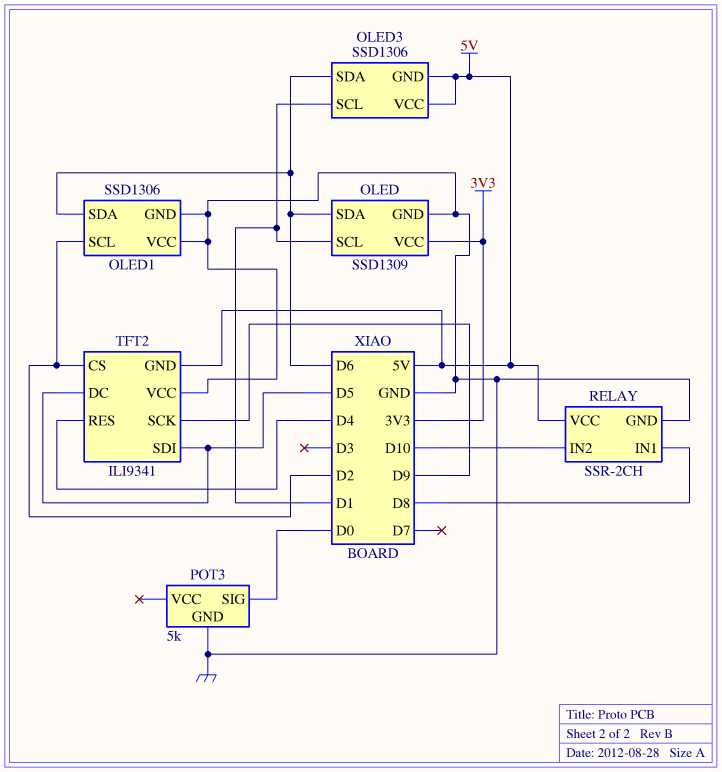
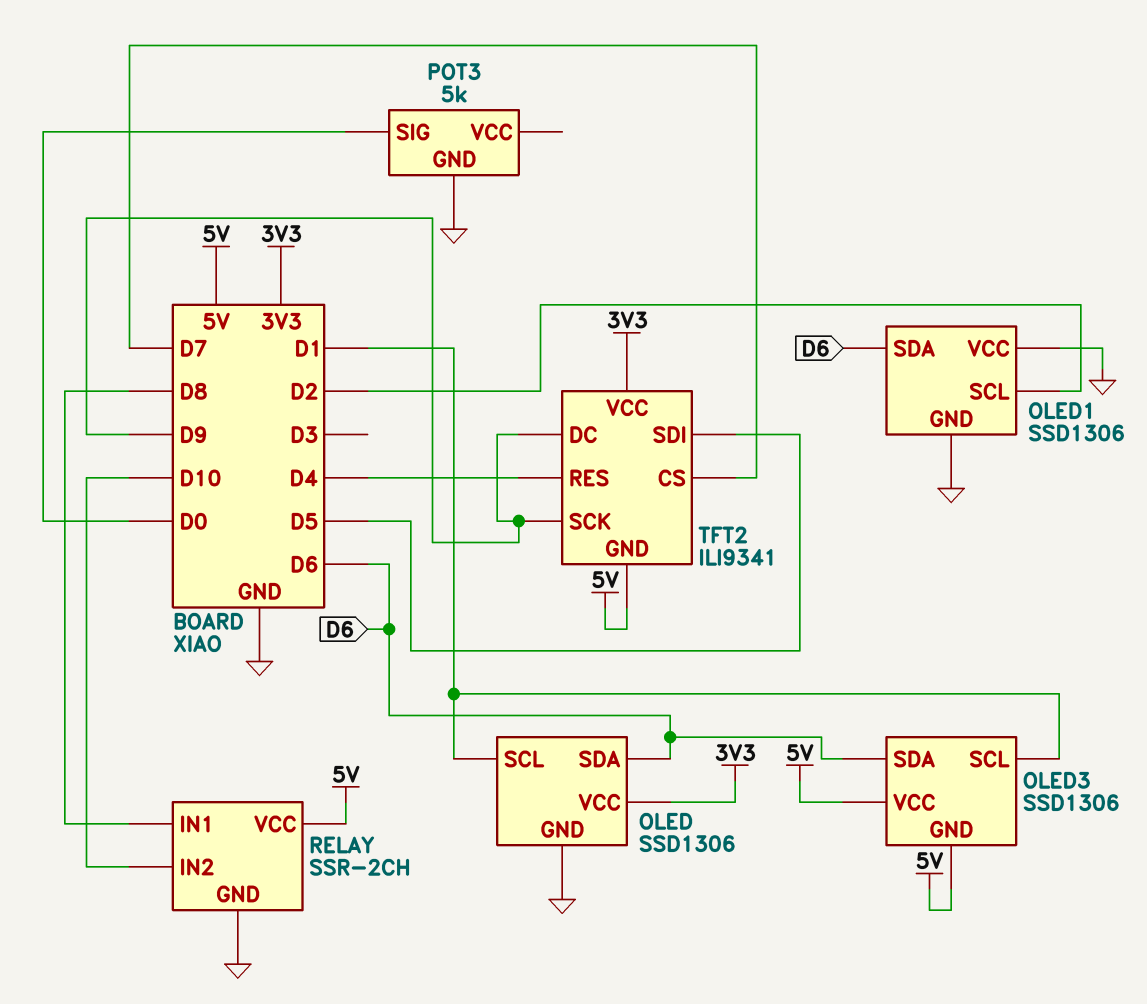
OLED: SSD1309 -> SSD1306
TFT2 pin CS: D2 -> D7
TFT2 pin DC: D5 -> D9
TFT2 pin VCC: GND -> 3V3

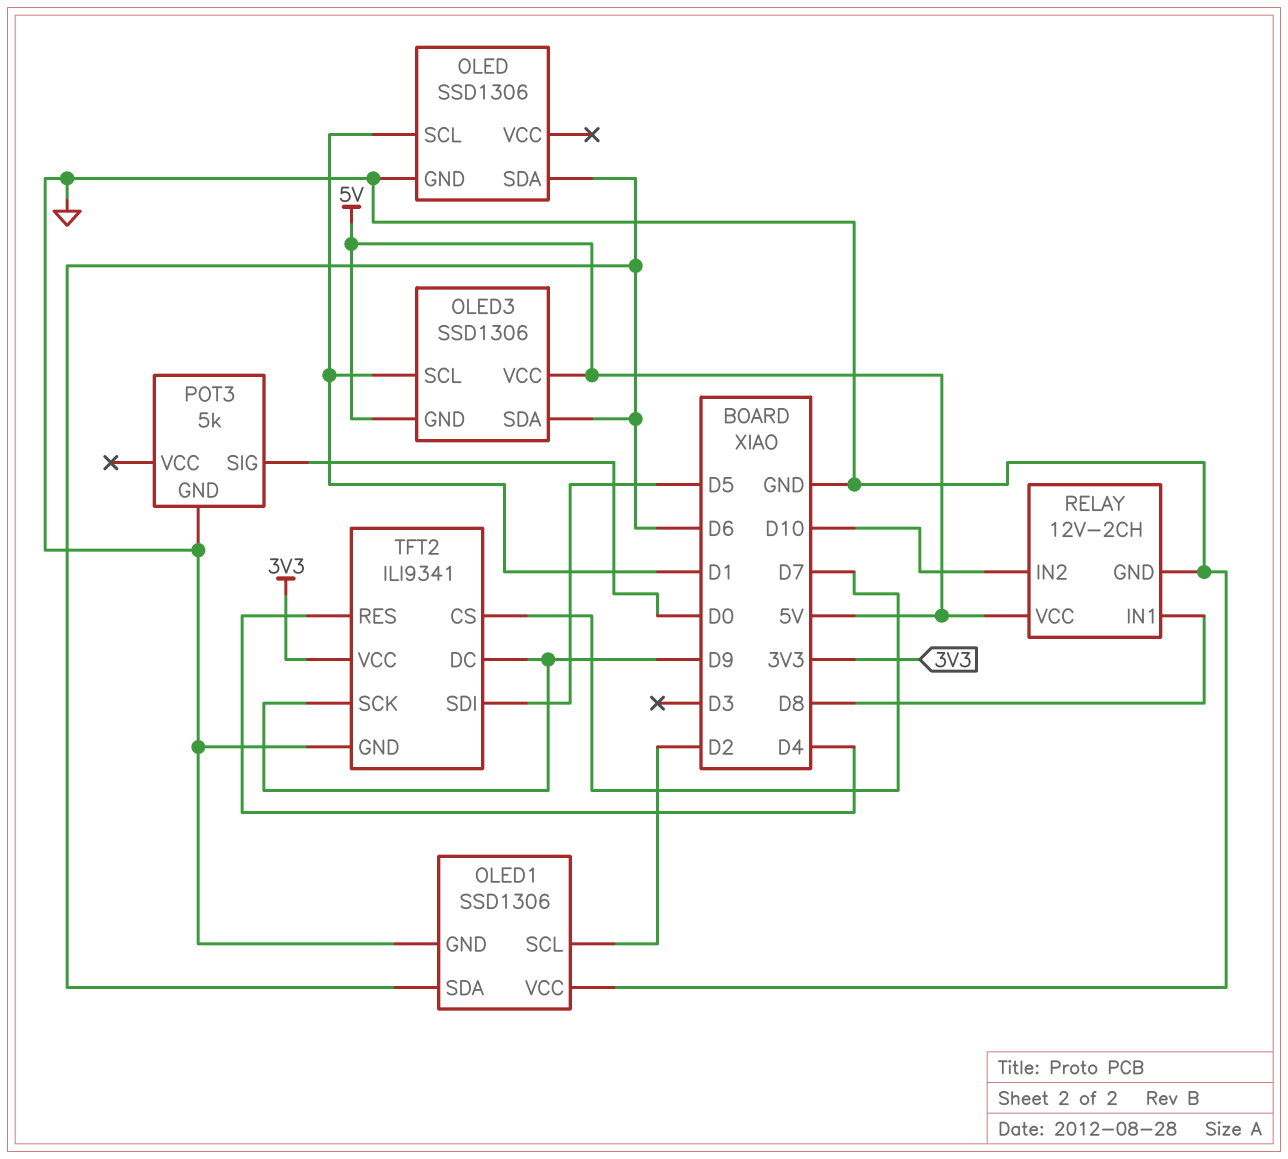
OLED pin VCC: 3V3 -> none
RELAY: SSR-2CH -> 12V-2CH
TFT2 pin GND: 5V -> GND

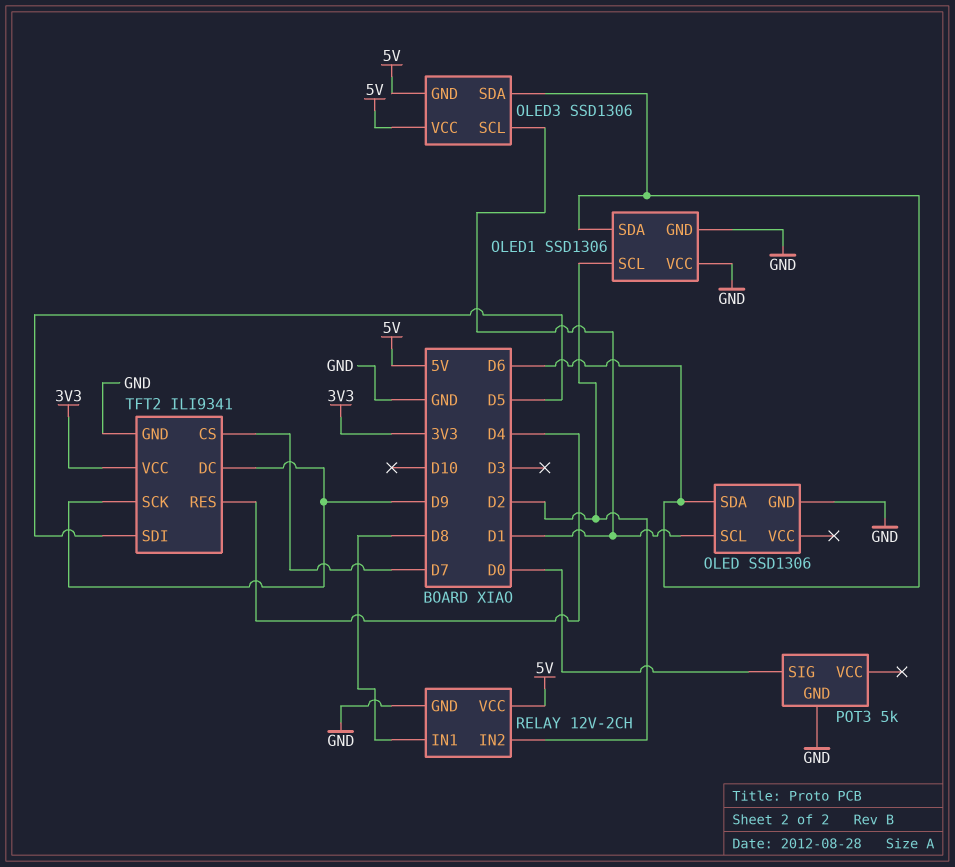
RELAY pin IN2: D10 -> D2

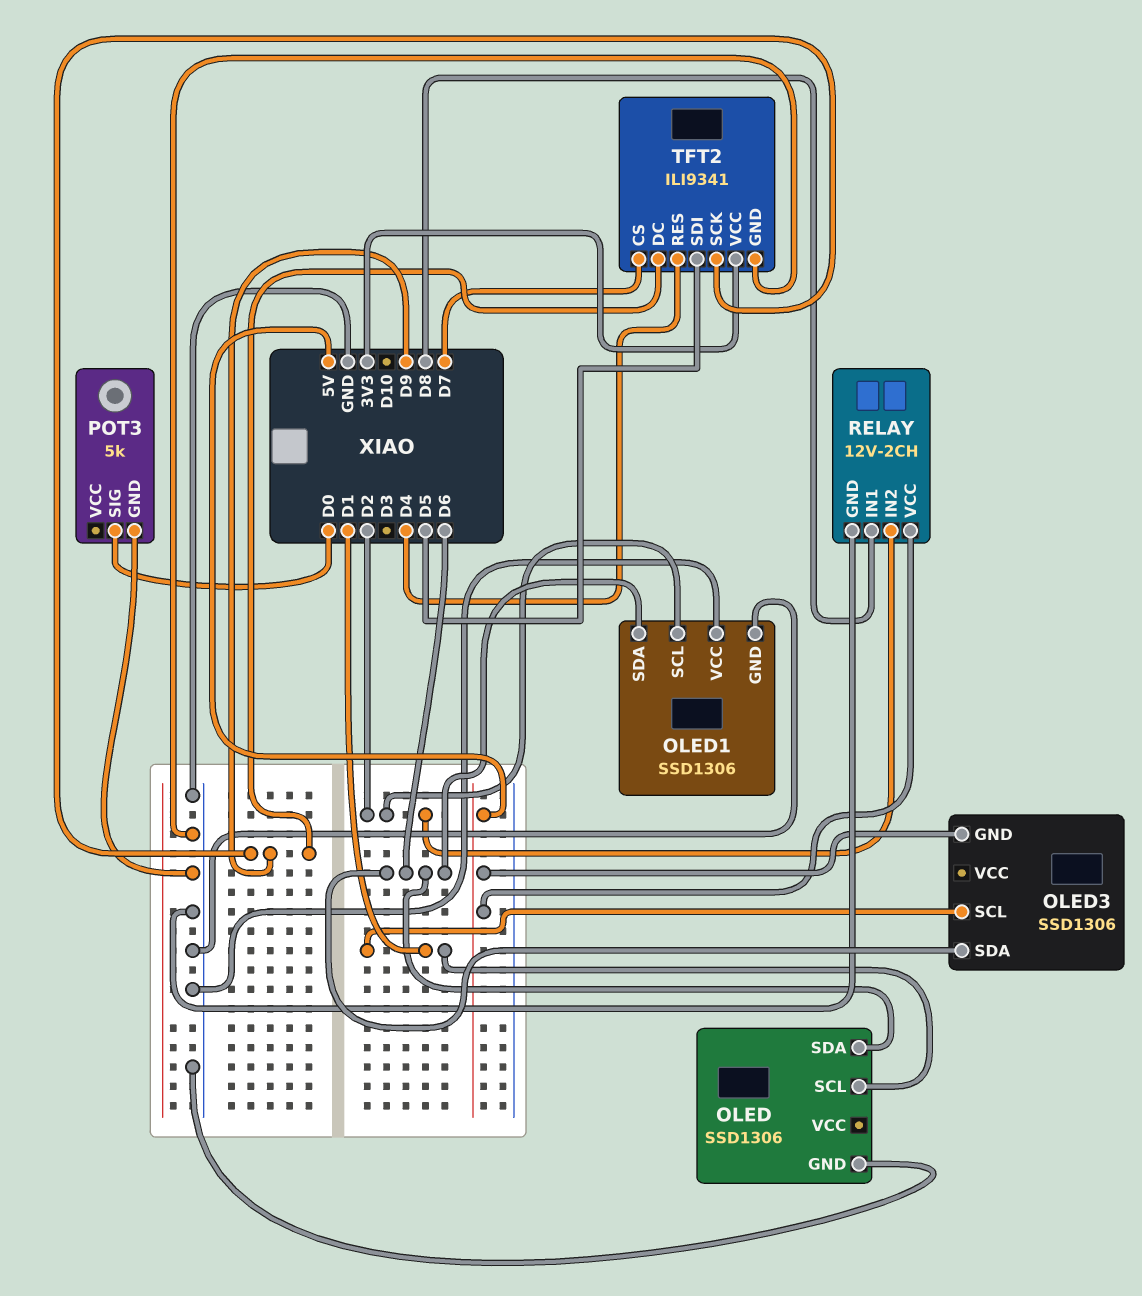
OLED3 pin VCC: 5V -> none

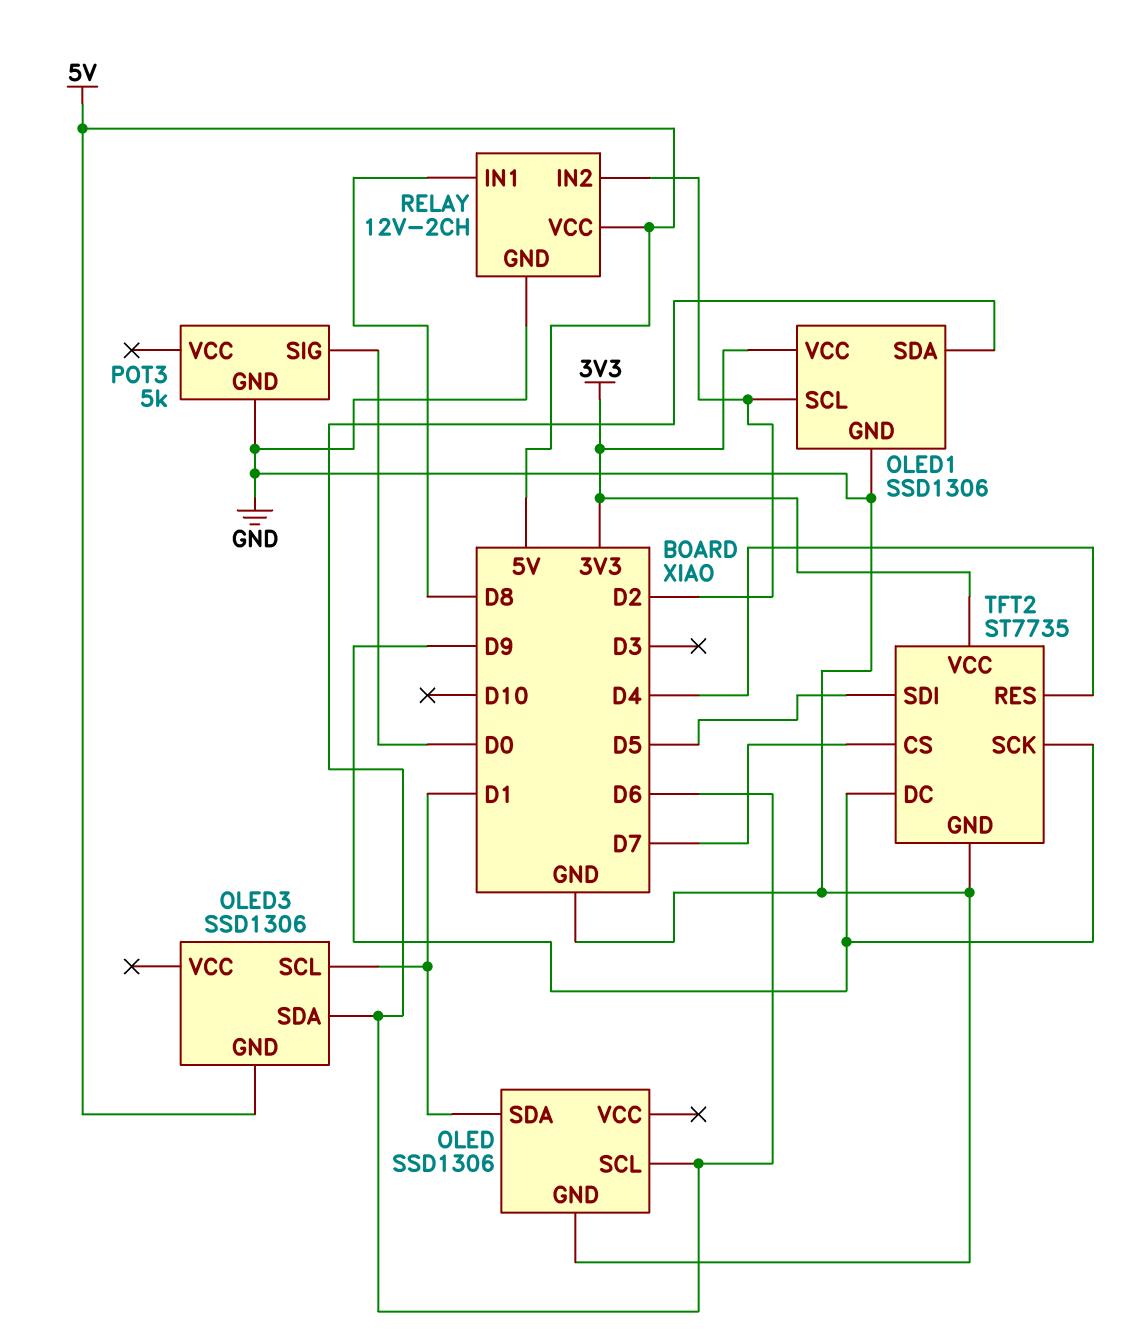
OLED pin SCL: D1 -> D6
OLED pin SDA: D6 -> D1
OLED1 pin VCC: GND -> 3V3
TFT2: ILI9341 -> ST7735

